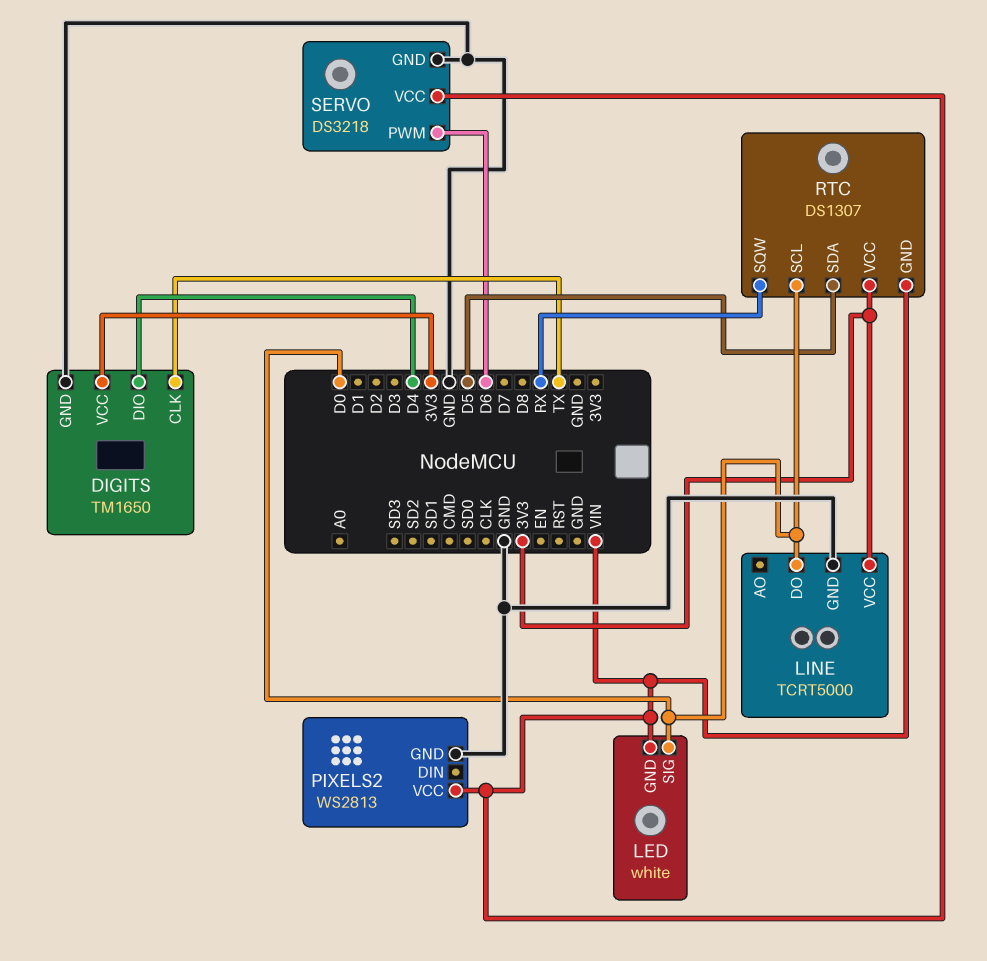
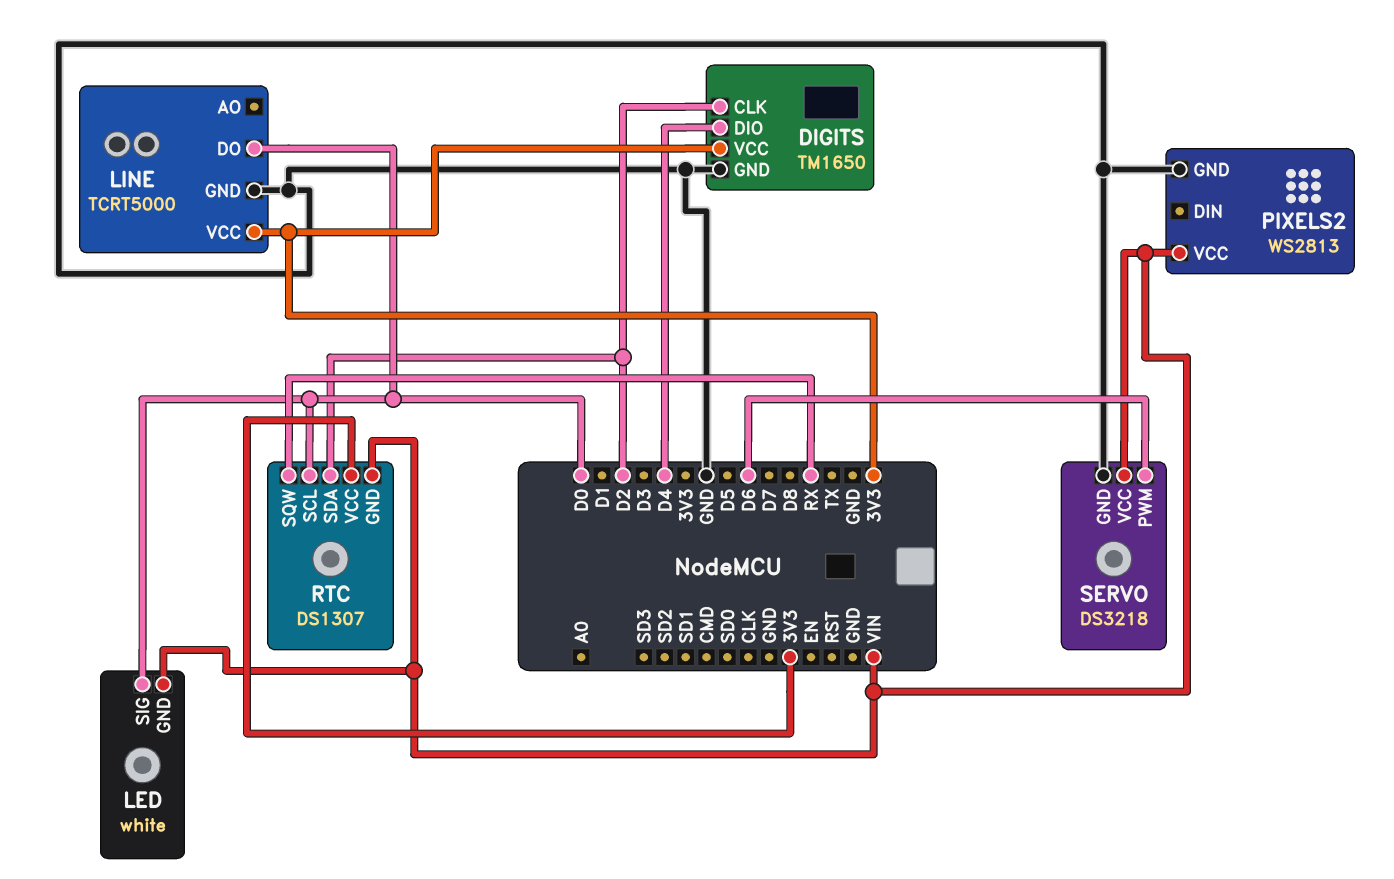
DIGITS pin CLK: TX -> D2
RTC pin SDA: D5 -> D2

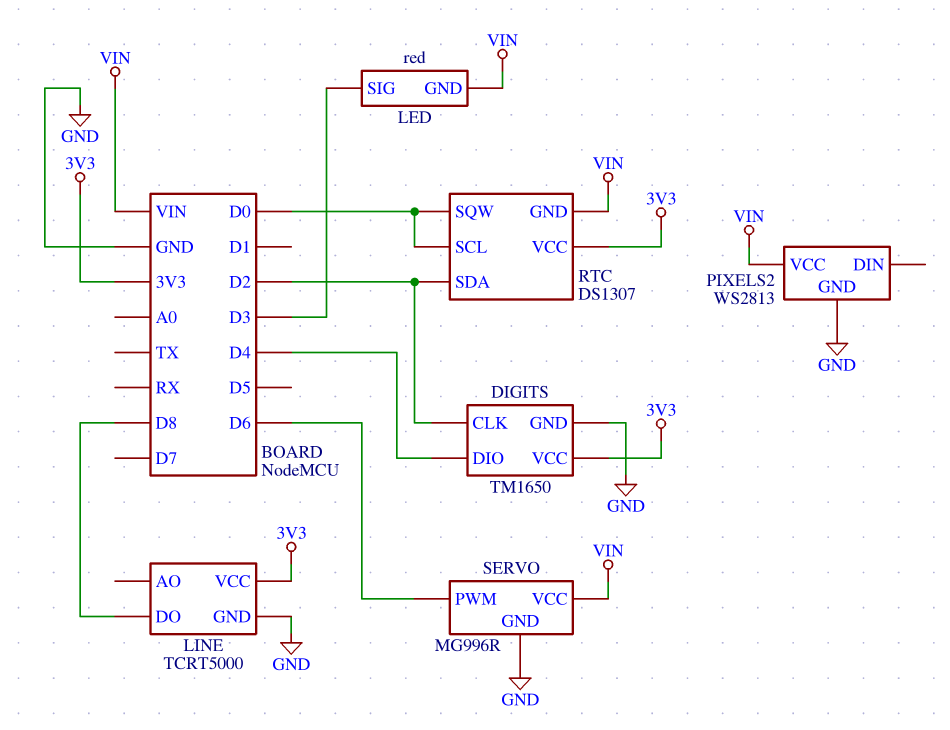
LED: white -> red
LED pin SIG: D0 -> D3
LINE pin DO: D0 -> D8
RTC pin SQW: RX -> D0
SERVO: DS3218 -> MG996R

